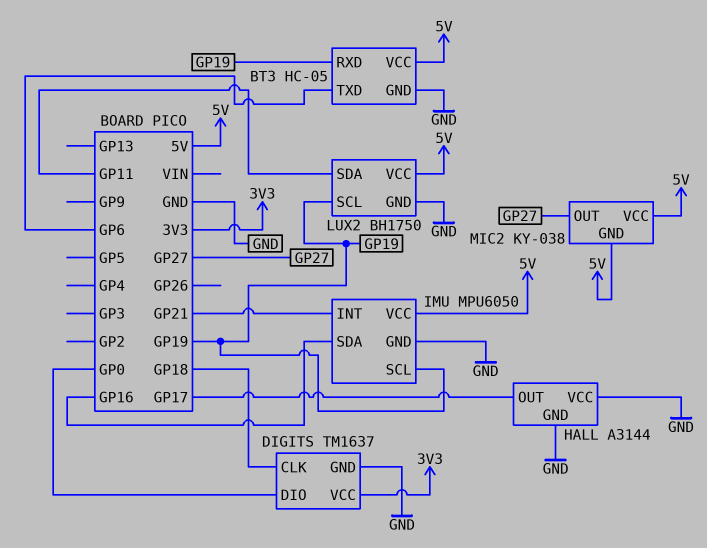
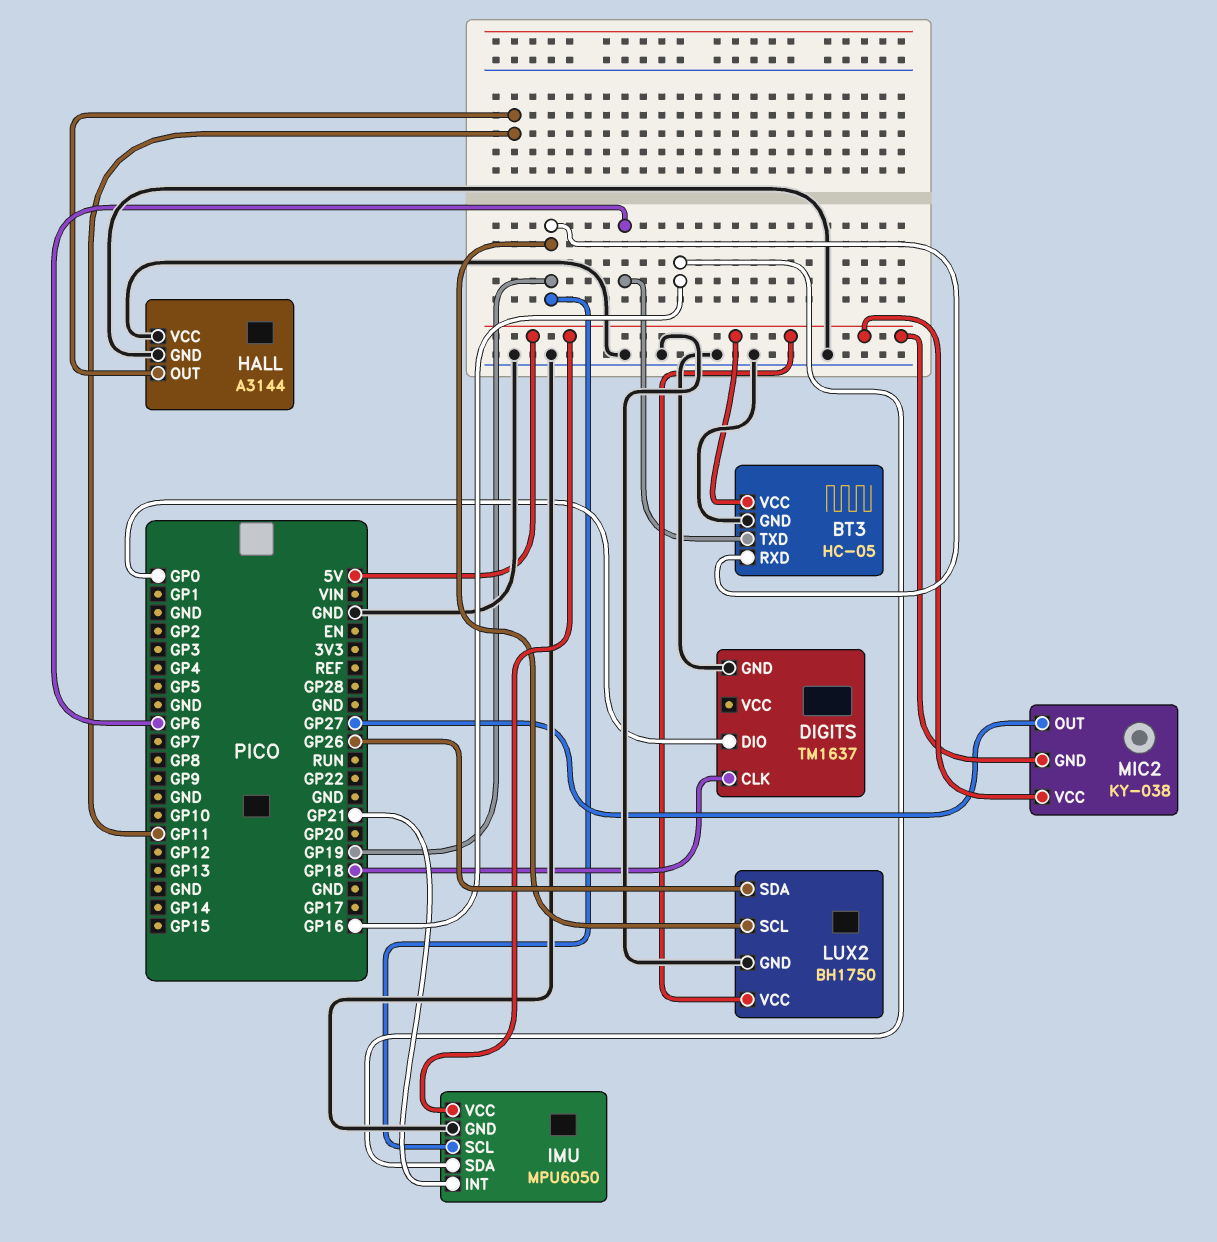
DIGITS pin VCC: 3V3 -> none
HALL pin OUT: GP17 -> GP11
LUX2 pin SDA: GP11 -> GP26

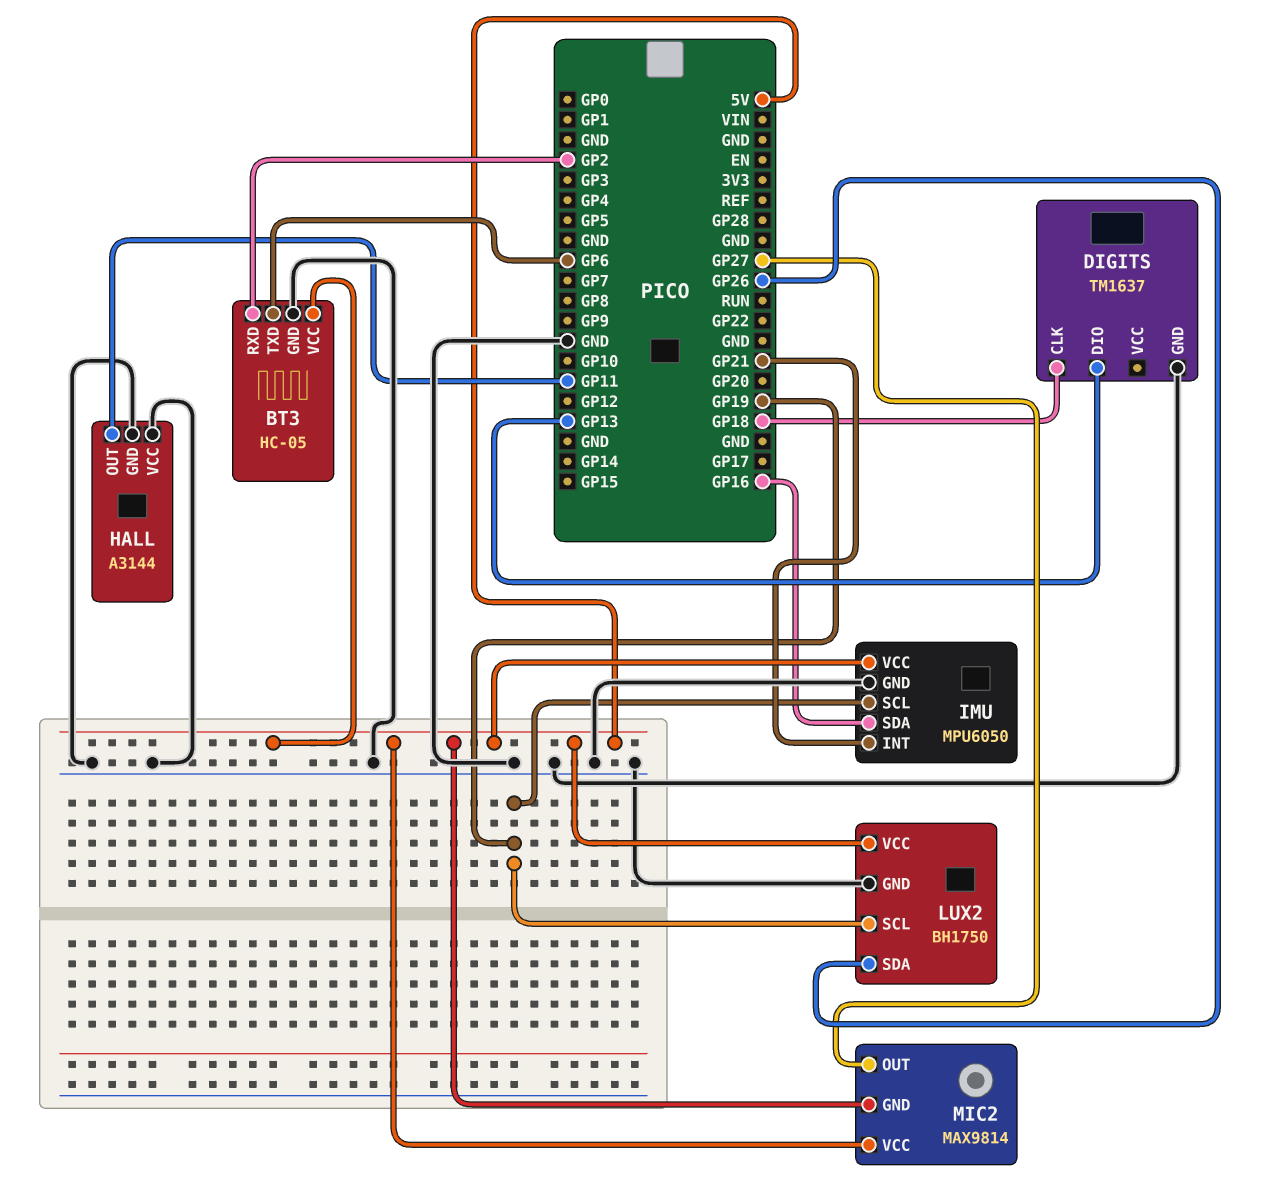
BT3 pin RXD: GP19 -> GP2
DIGITS pin DIO: GP0 -> GP13
MIC2: KY-038 -> MAX9814

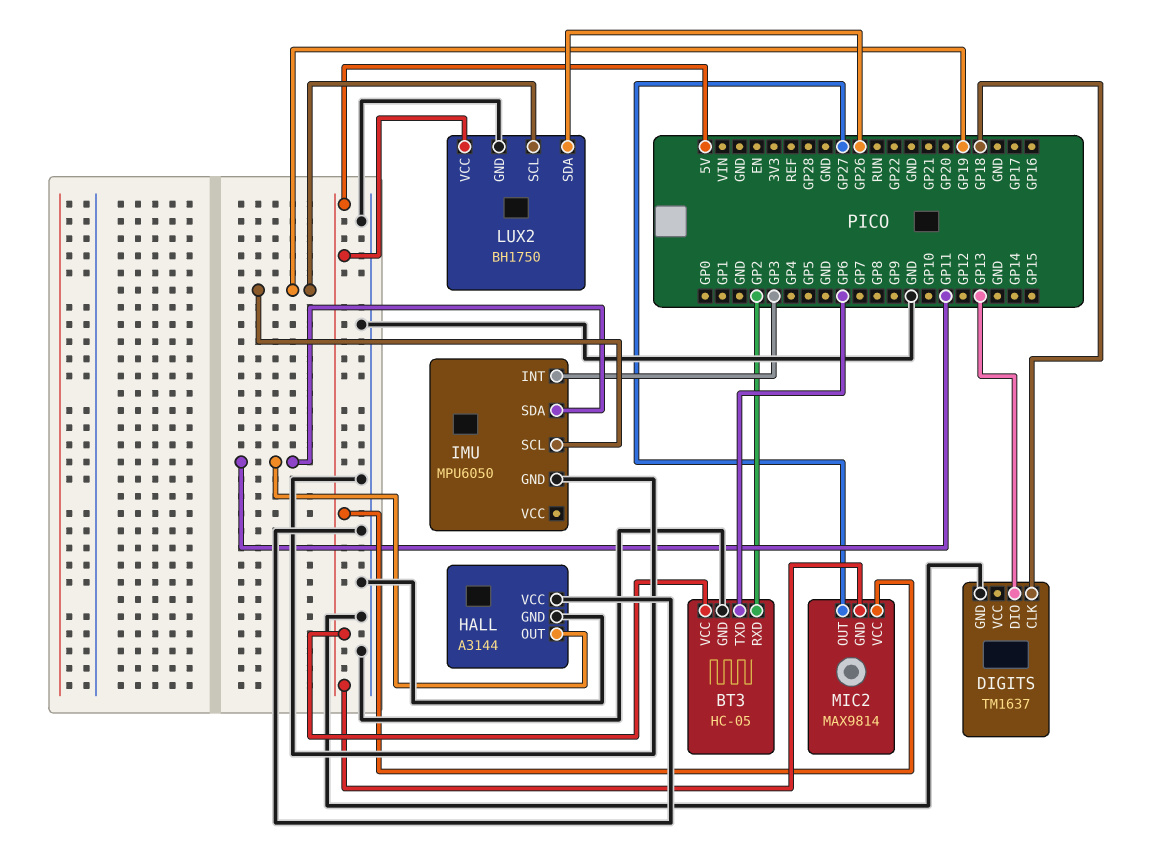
IMU pin INT: GP21 -> GP3
IMU pin SDA: GP16 -> GP11
IMU pin VCC: 5V -> none

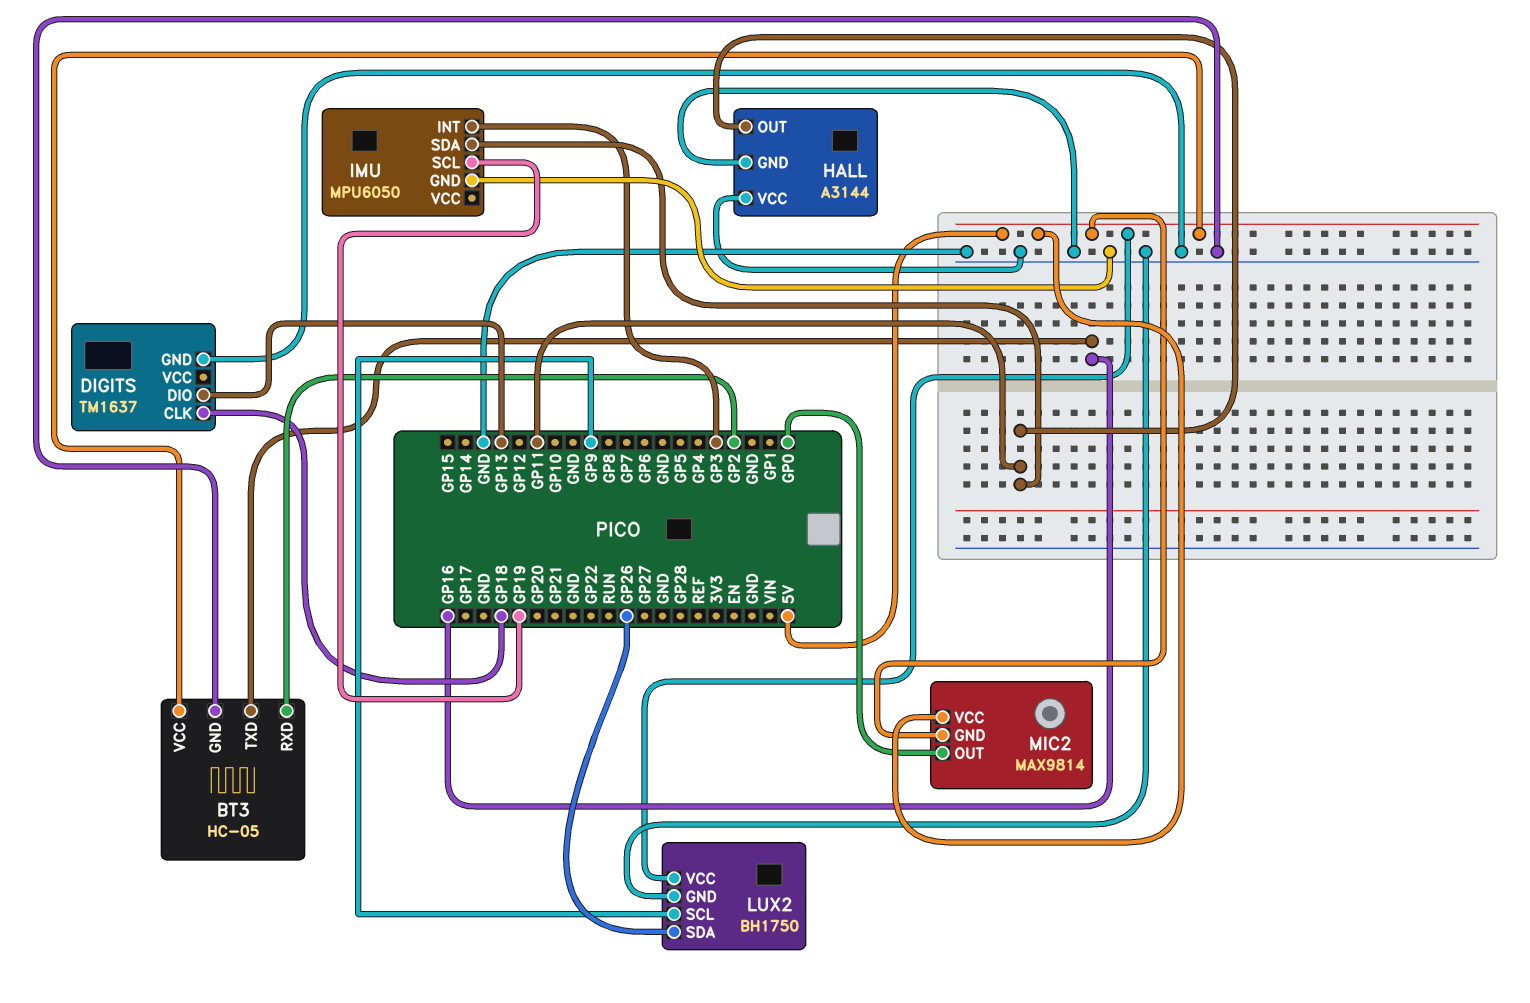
BT3 pin TXD: GP6 -> GP16
LUX2 pin SCL: GP19 -> GP9
MIC2 pin OUT: GP27 -> GP0

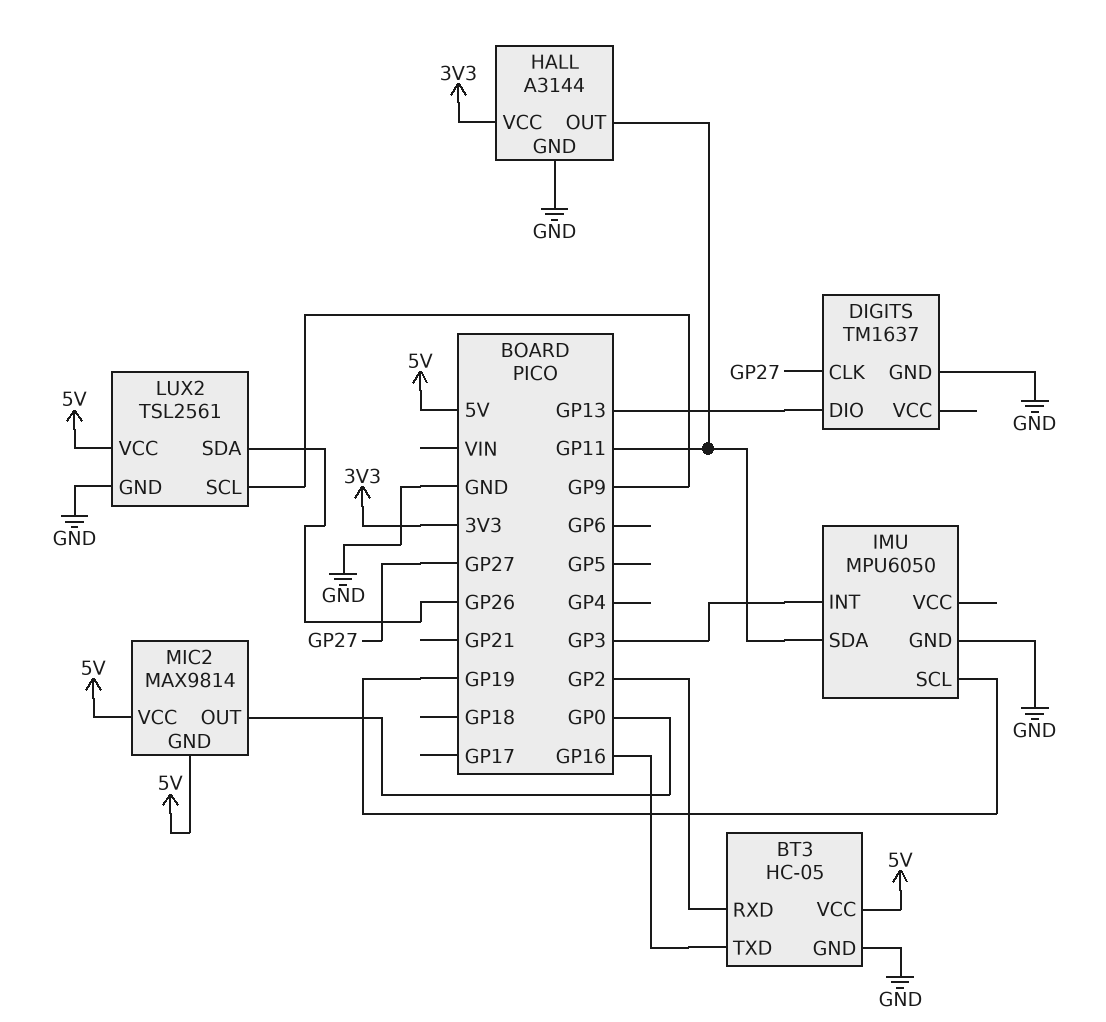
DIGITS pin CLK: GP18 -> GP27
HALL pin VCC: GND -> 3V3
LUX2: BH1750 -> TSL2561

